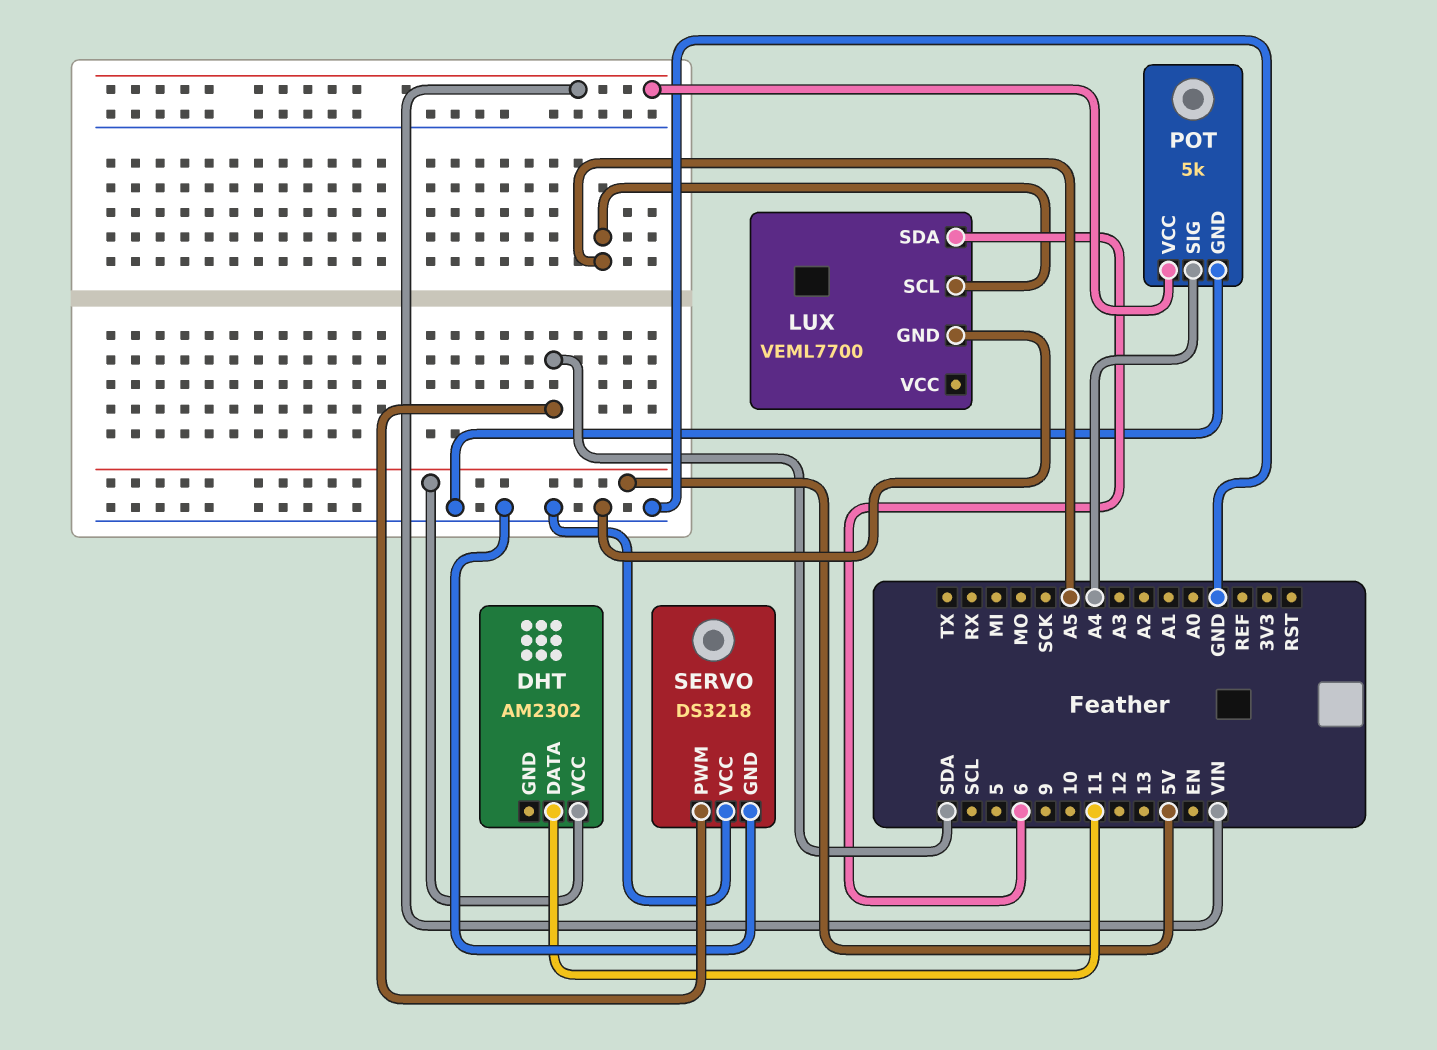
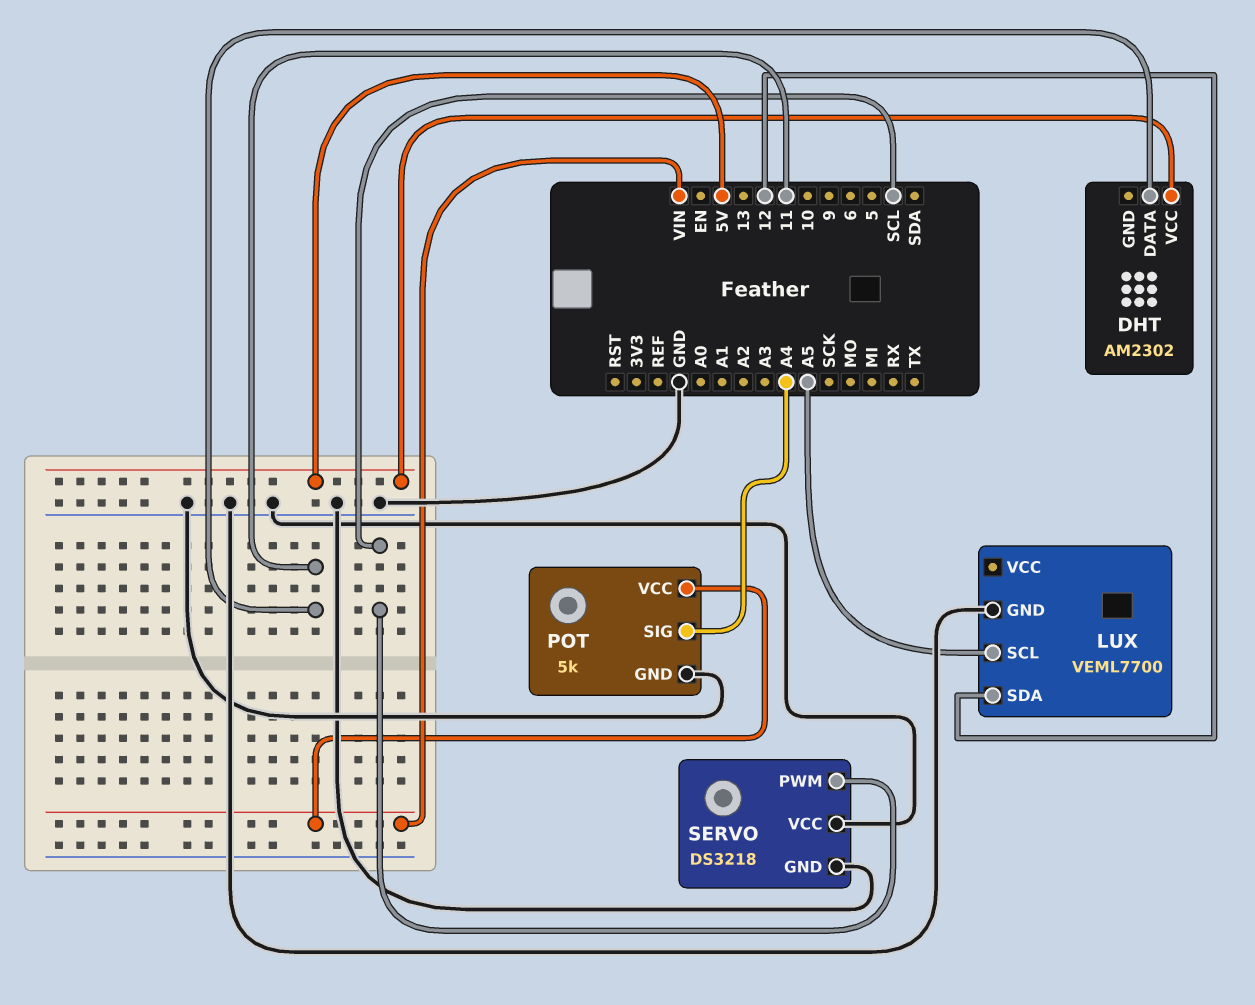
LUX pin SDA: 6 -> 12
SERVO pin PWM: SDA -> SCL

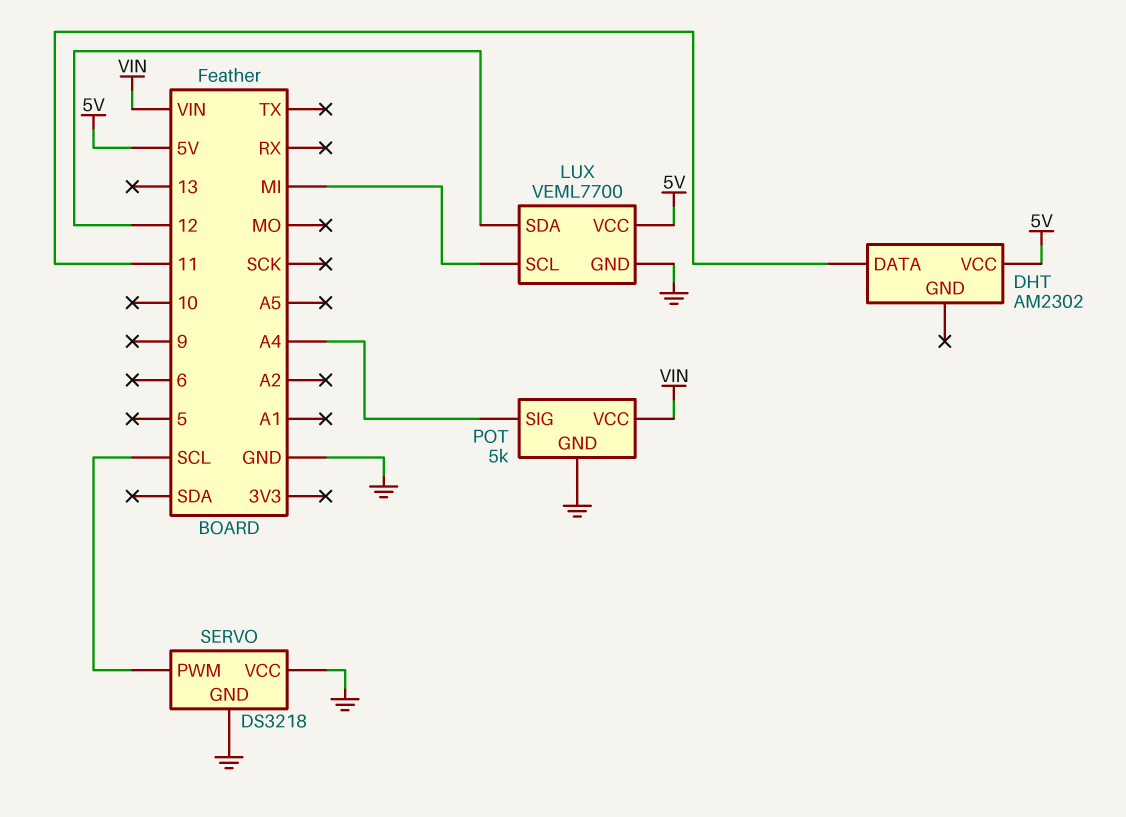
LUX pin SCL: A5 -> MI
LUX pin VCC: none -> 5V

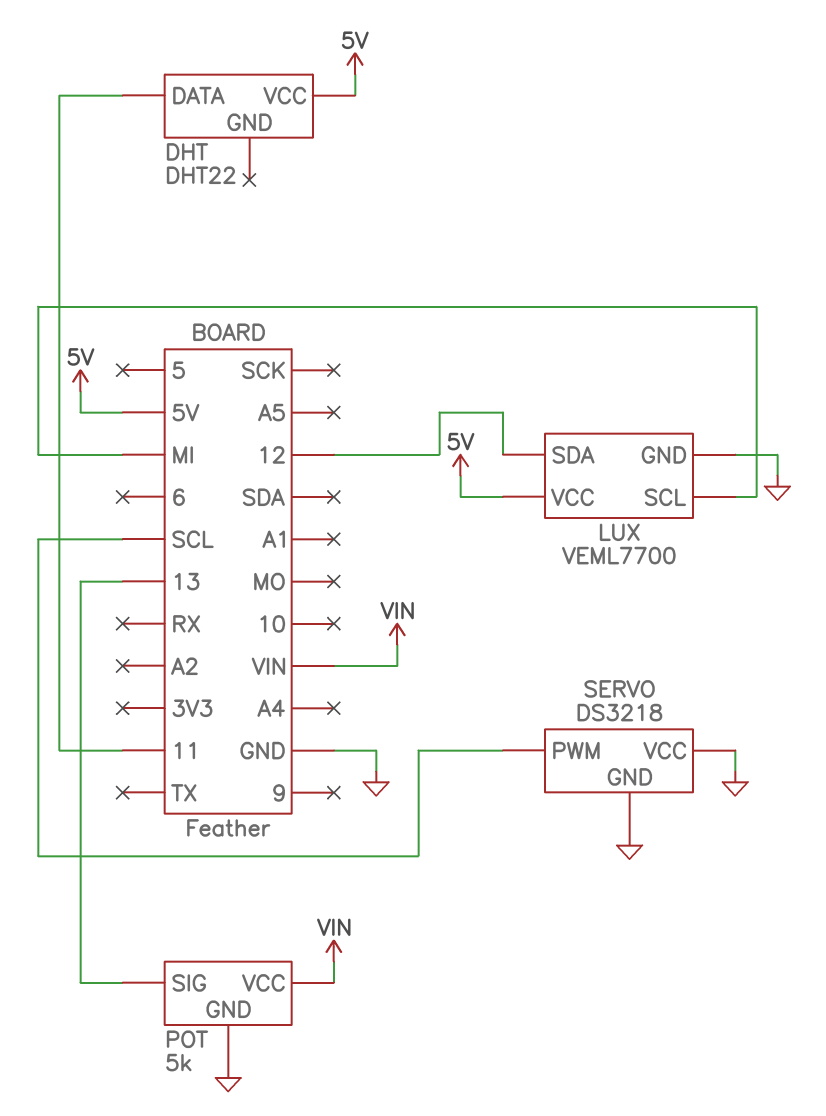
DHT: AM2302 -> DHT22
POT pin SIG: A4 -> 13

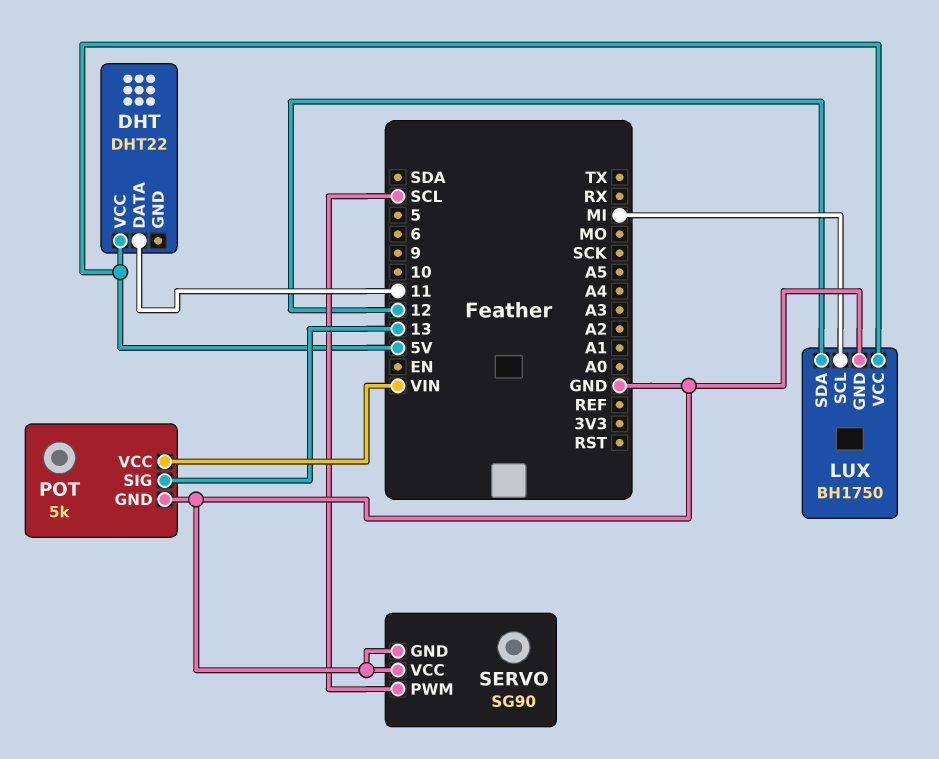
LUX: VEML7700 -> BH1750
SERVO: DS3218 -> SG90

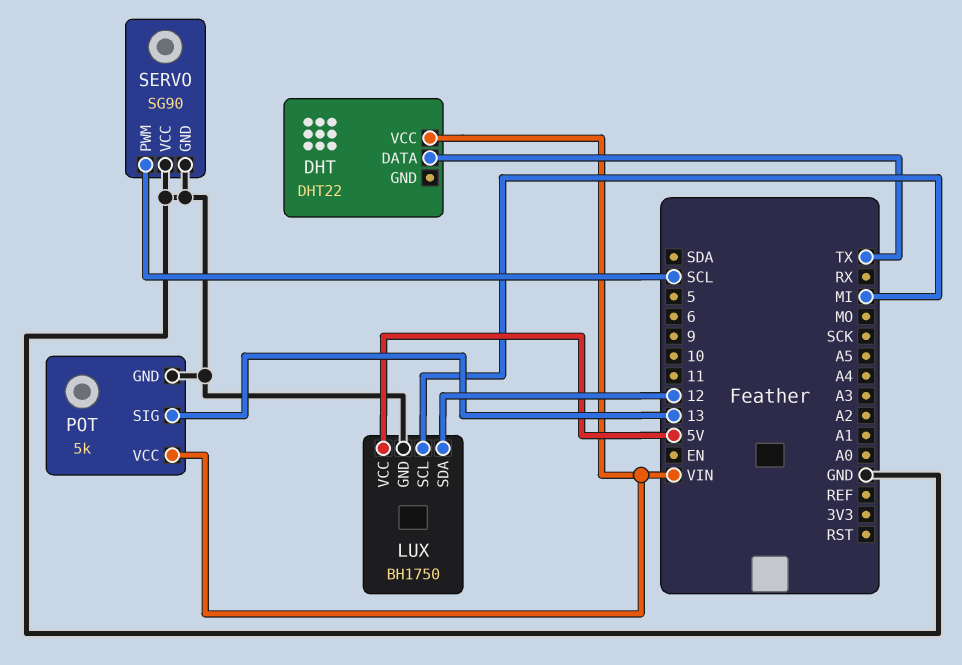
DHT pin DATA: 11 -> TX
DHT pin VCC: 5V -> VIN

